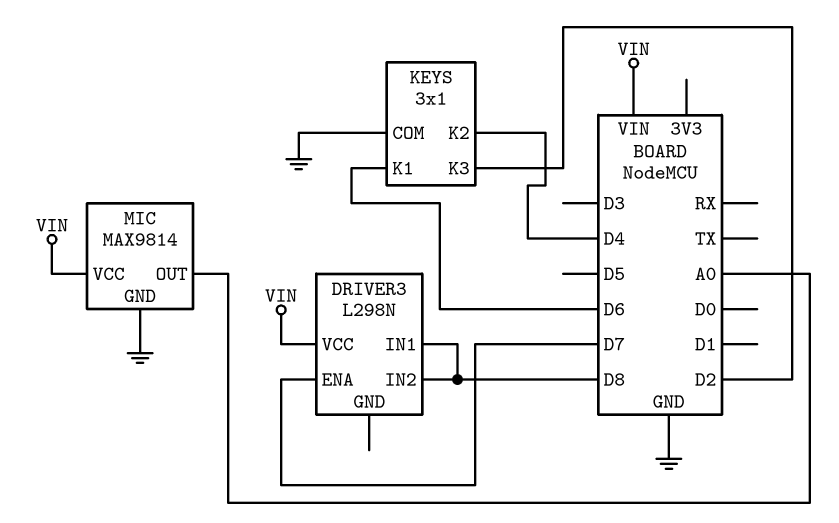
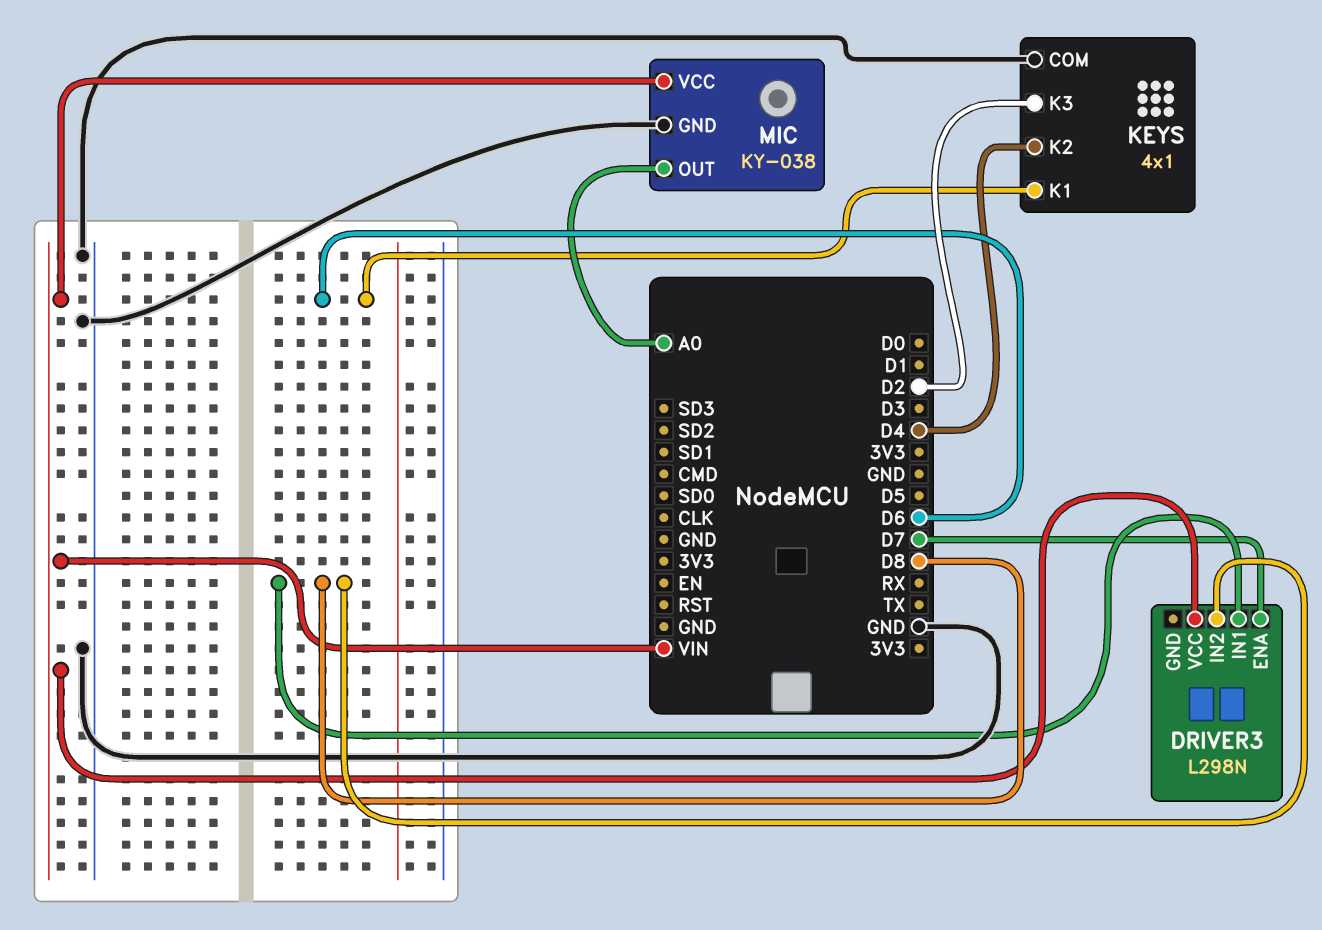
KEYS: 3x1 -> 4x1
MIC: MAX9814 -> KY-038

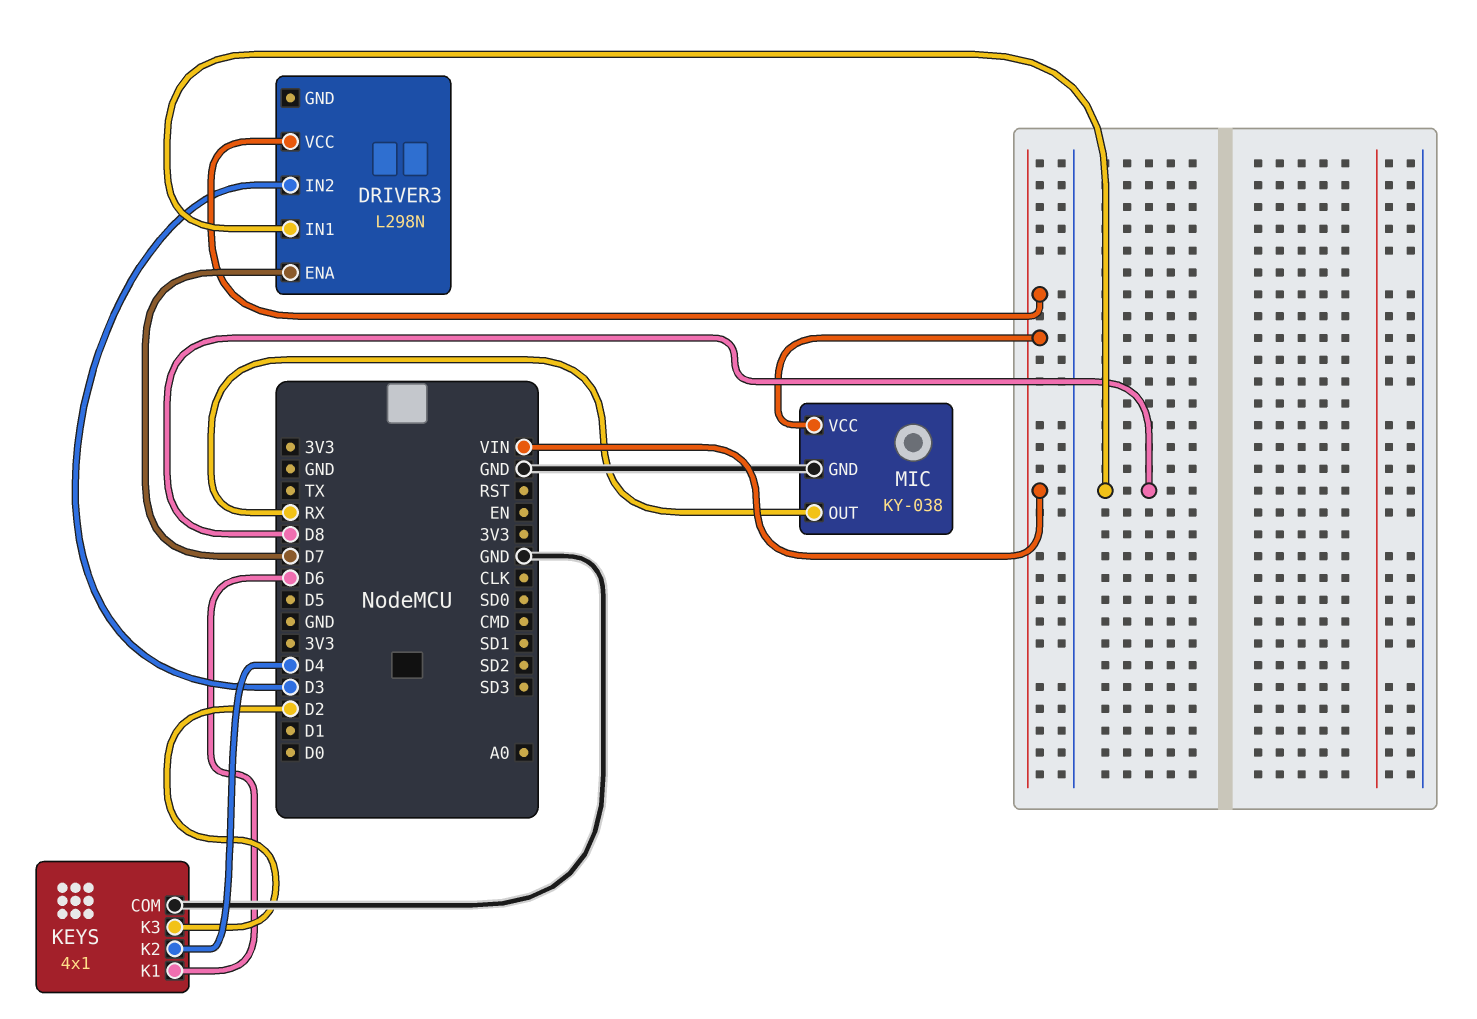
DRIVER3 pin IN2: D8 -> D3
MIC pin OUT: A0 -> RX

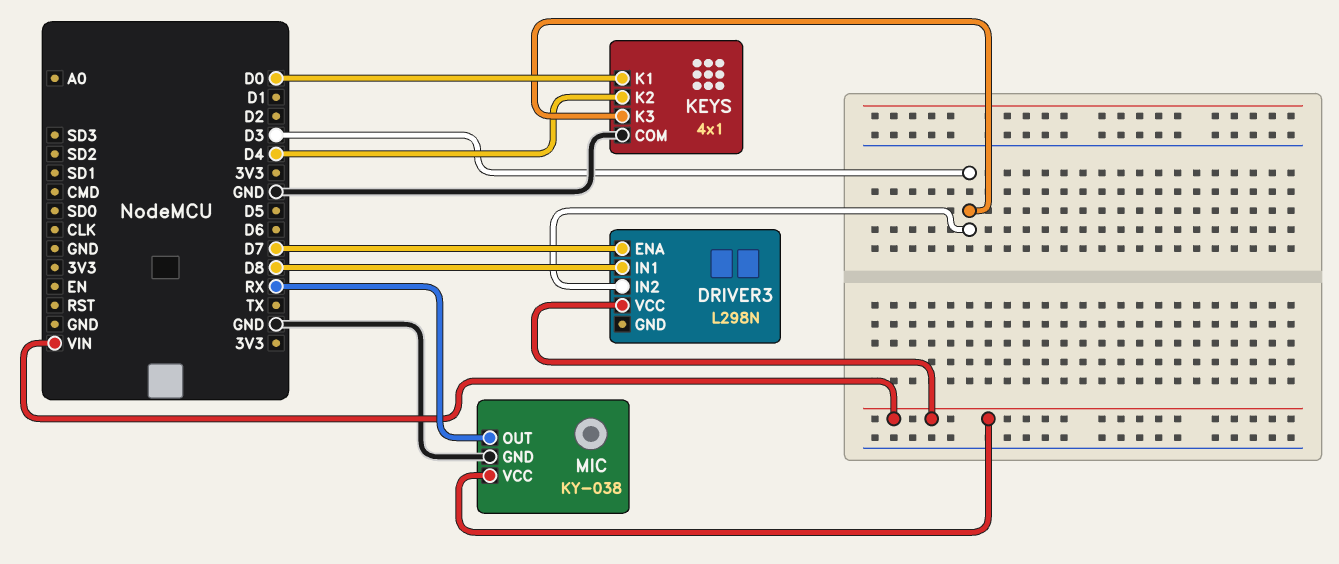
KEYS pin K1: D6 -> D0
KEYS pin K3: D2 -> D3

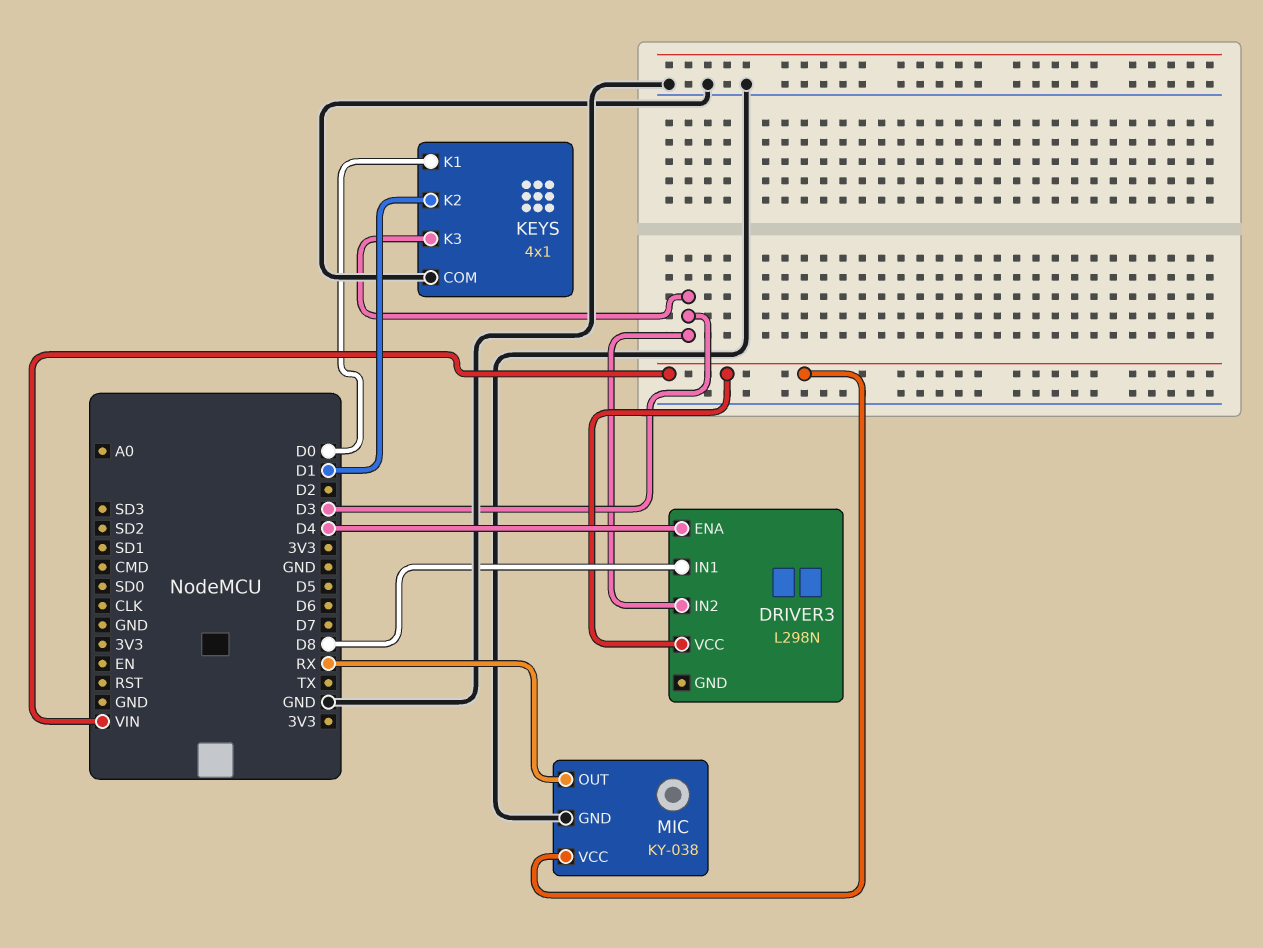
DRIVER3 pin ENA: D7 -> D4
KEYS pin K2: D4 -> D1

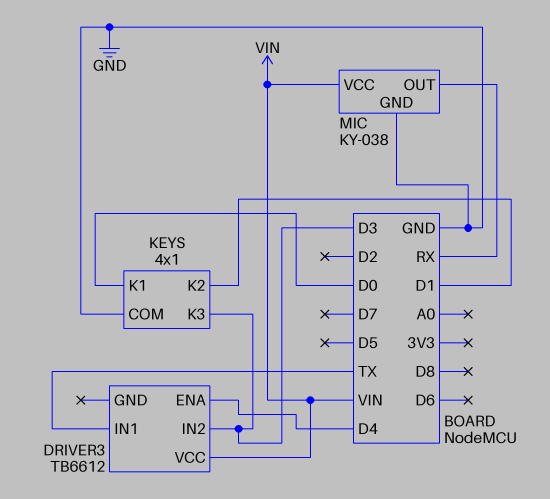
DRIVER3: L298N -> TB6612
DRIVER3 pin IN1: D8 -> TX

